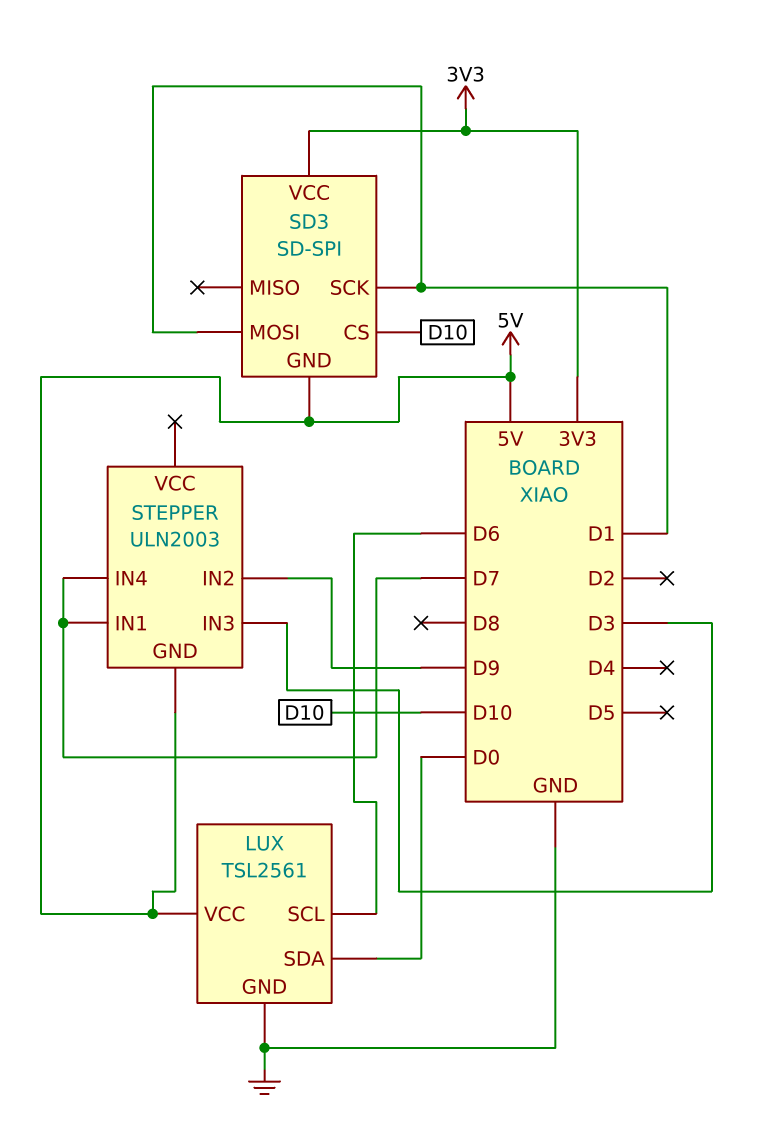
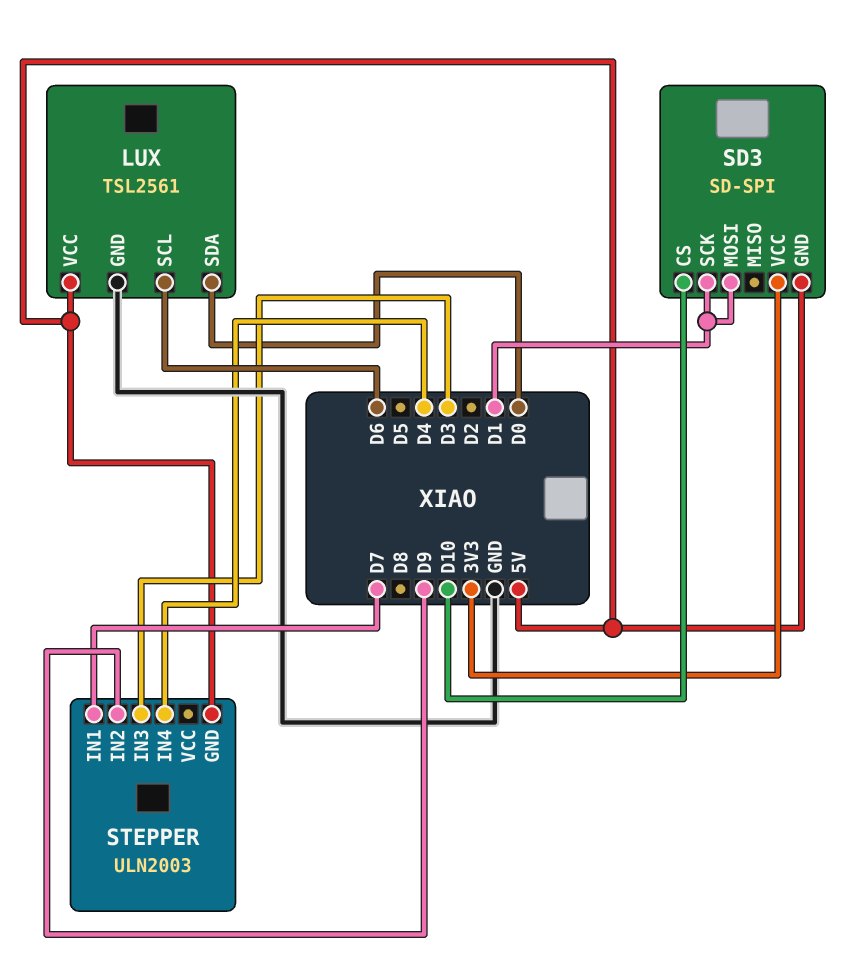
STEPPER pin IN4: D7 -> D4

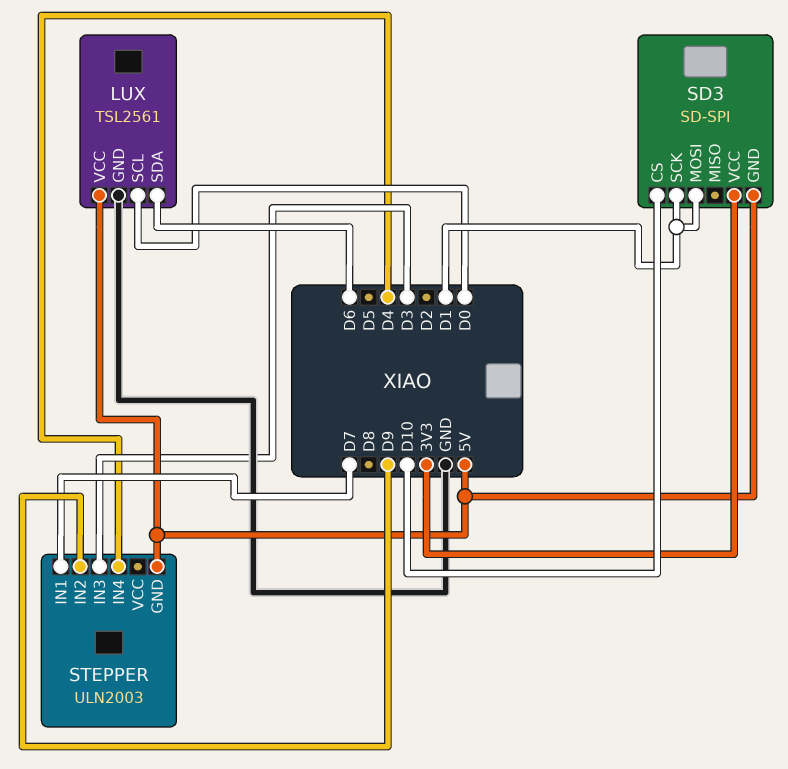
LUX pin SCL: D6 -> D0
LUX pin SDA: D0 -> D6

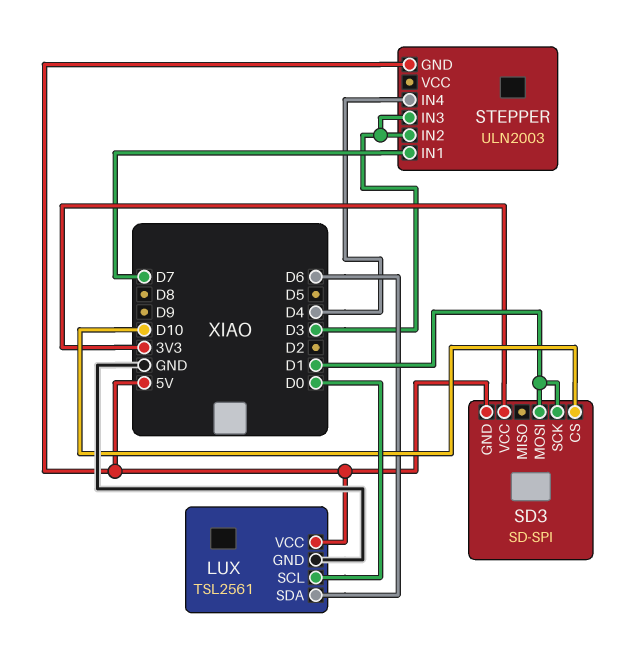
STEPPER pin IN2: D9 -> D3

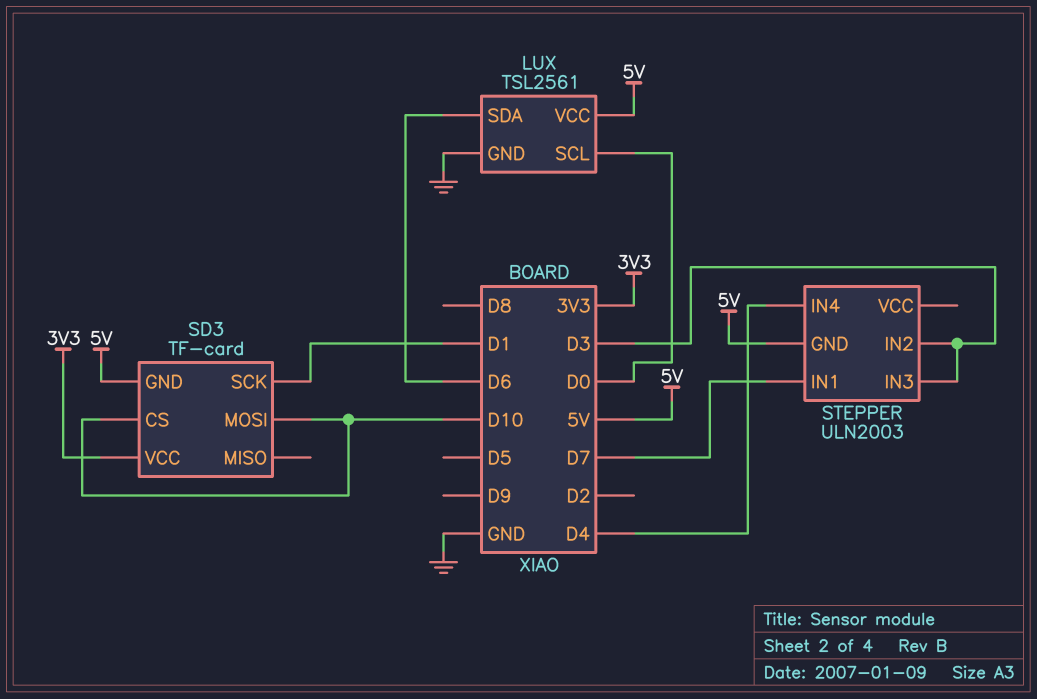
SD3: SD-SPI -> TF-card
SD3 pin MOSI: D1 -> D10

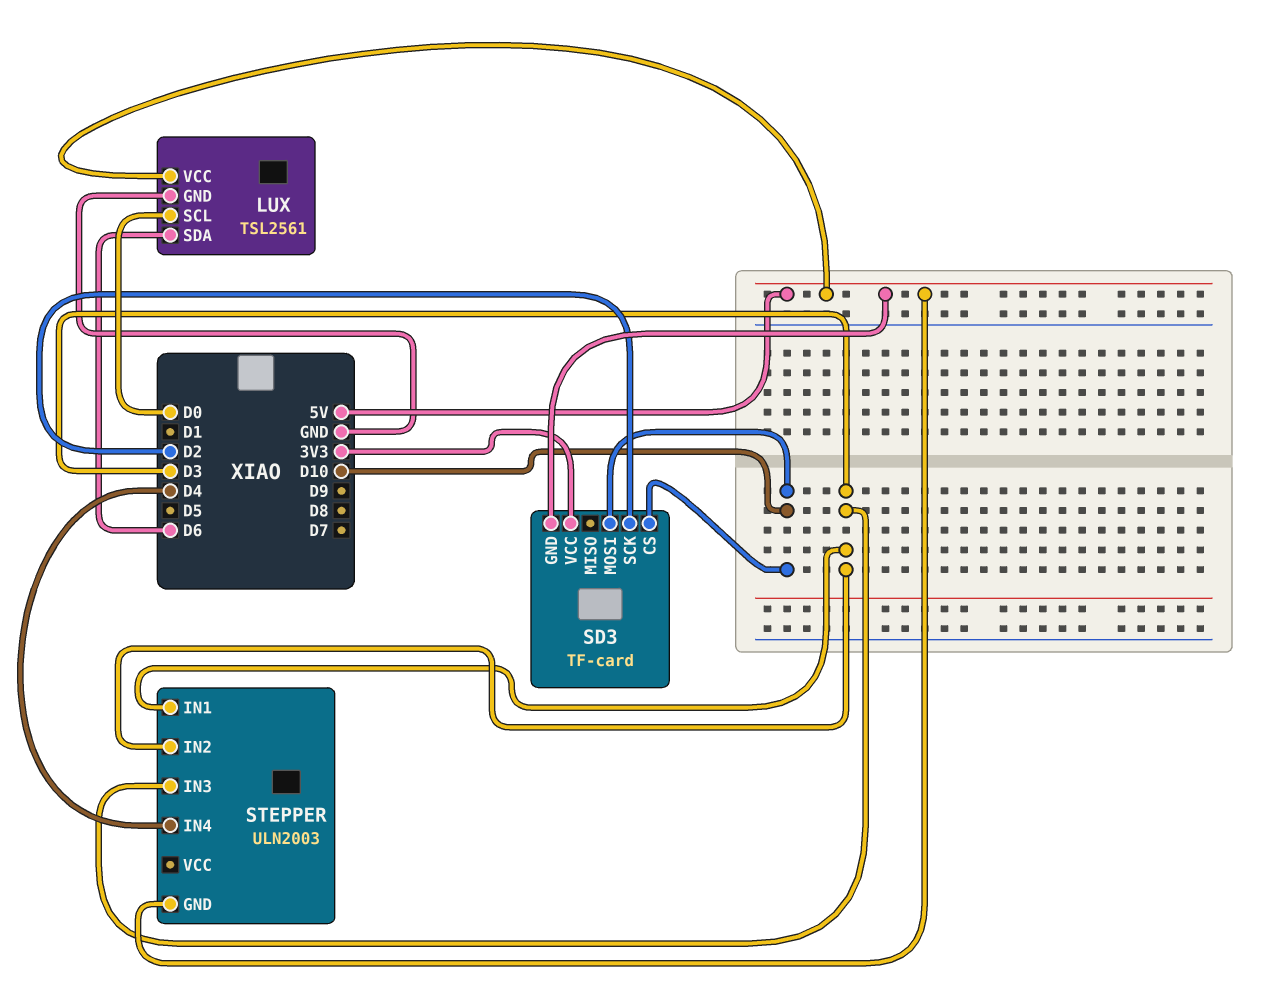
SD3 pin SCK: D1 -> D2
STEPPER pin IN1: D7 -> D3

